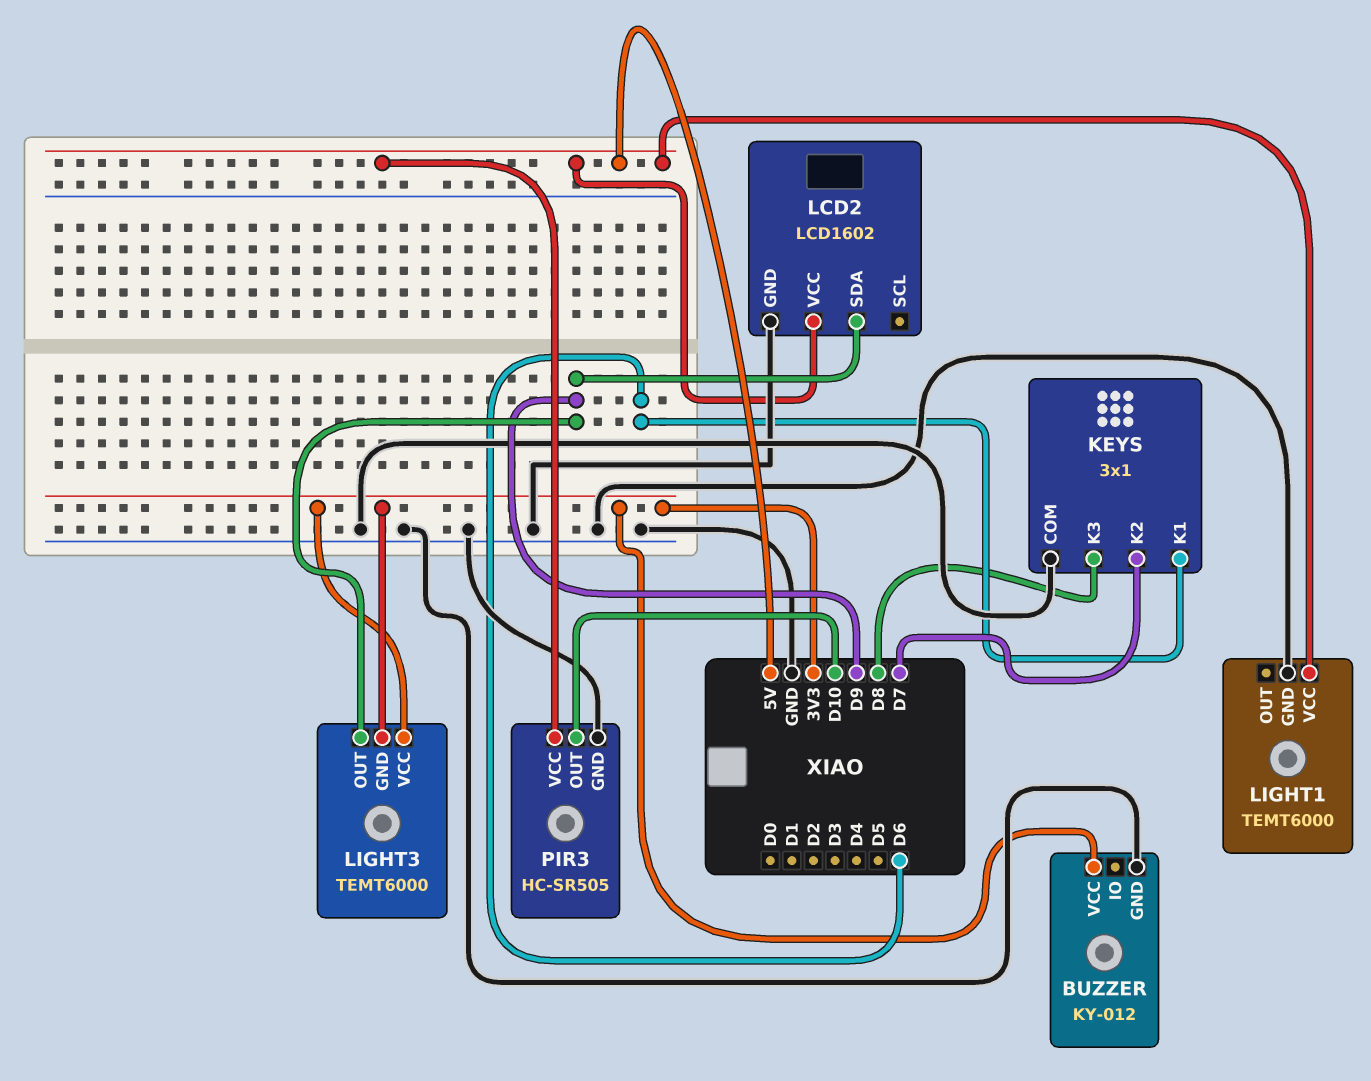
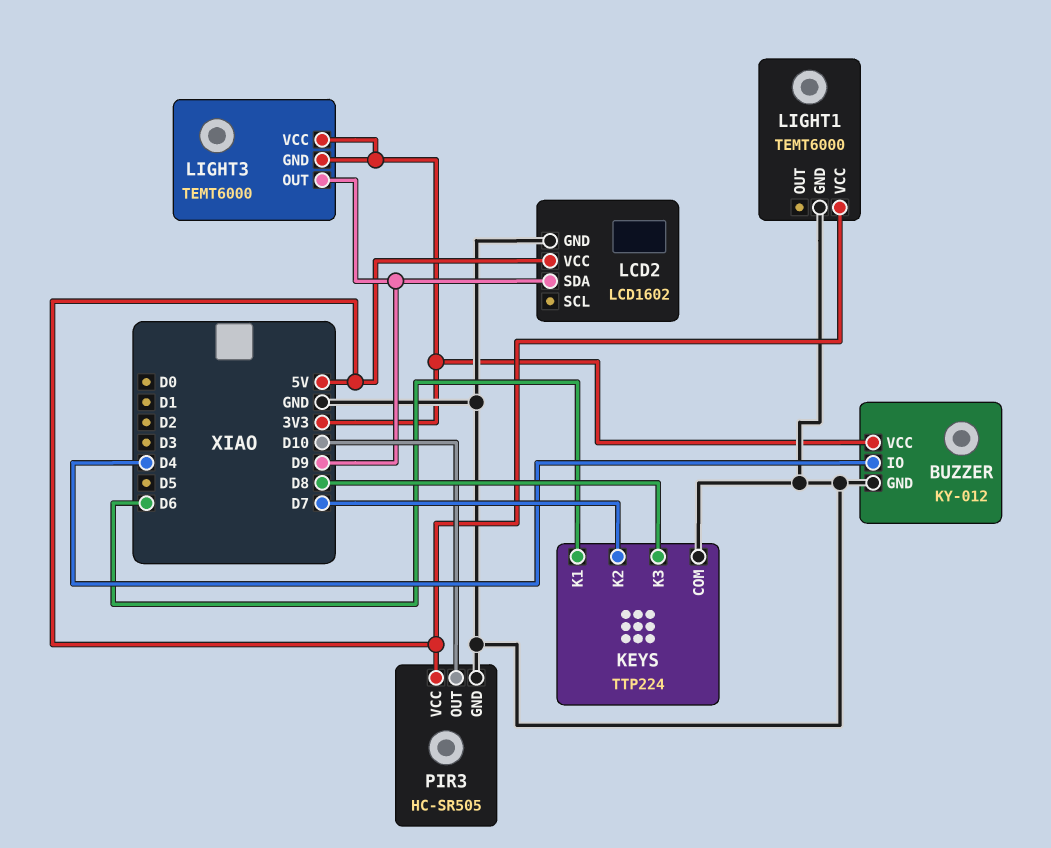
BUZZER pin IO: none -> D4
KEYS: 3x1 -> TTP224

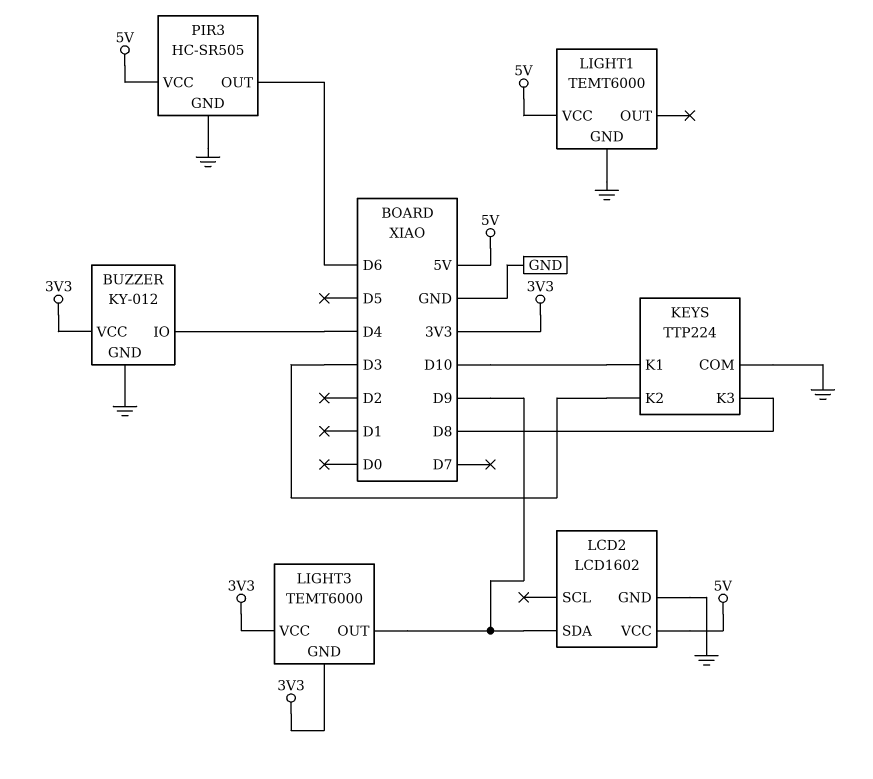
KEYS pin K1: D6 -> D10
KEYS pin K2: D7 -> D3
PIR3 pin OUT: D10 -> D6

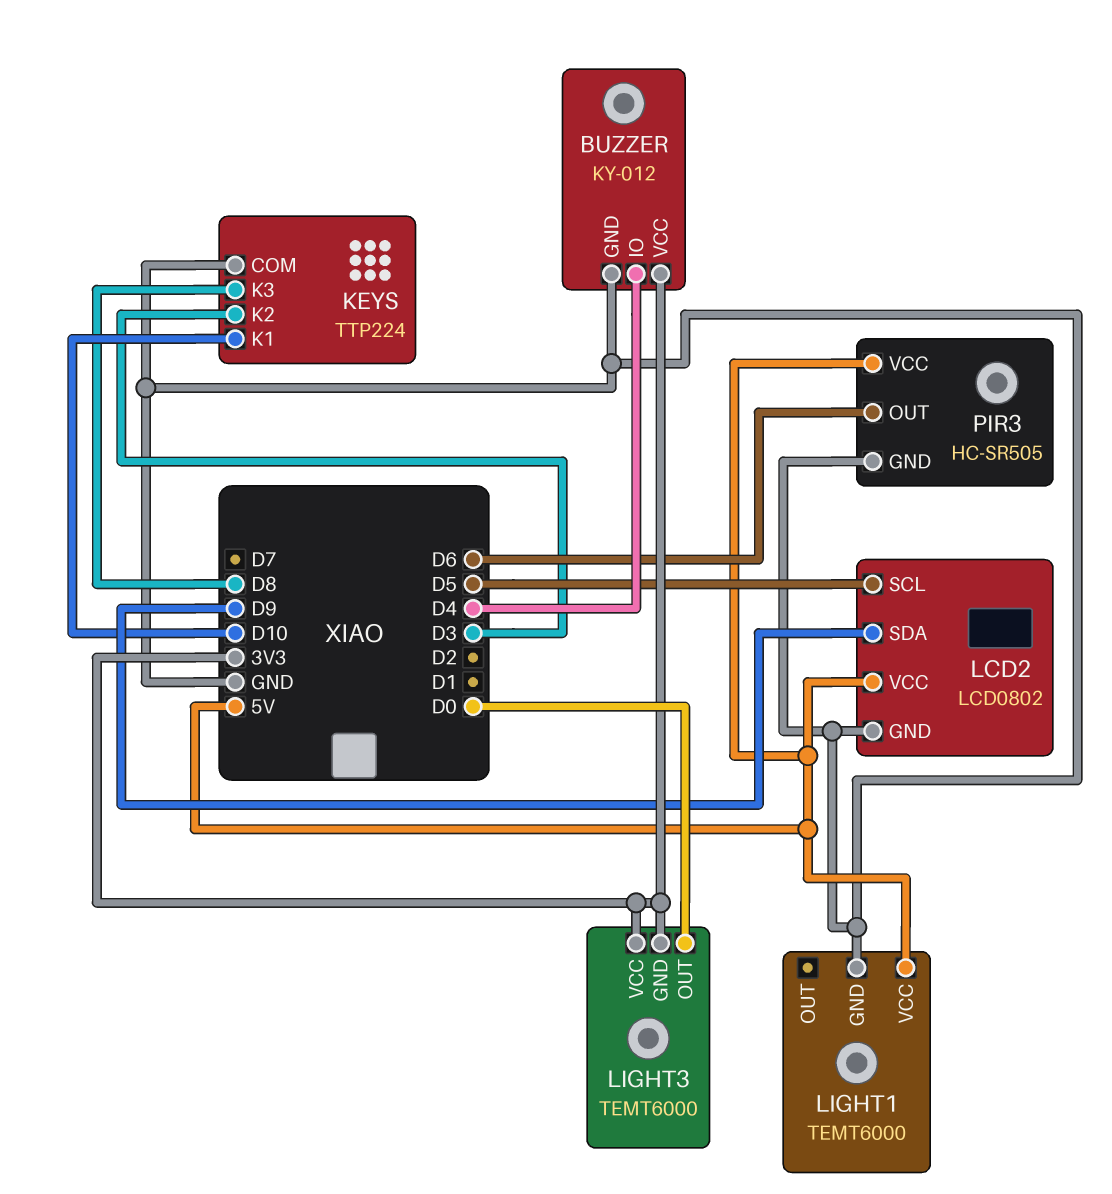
LCD2: LCD1602 -> LCD0802
LCD2 pin SCL: none -> D5
LIGHT3 pin OUT: D9 -> D0

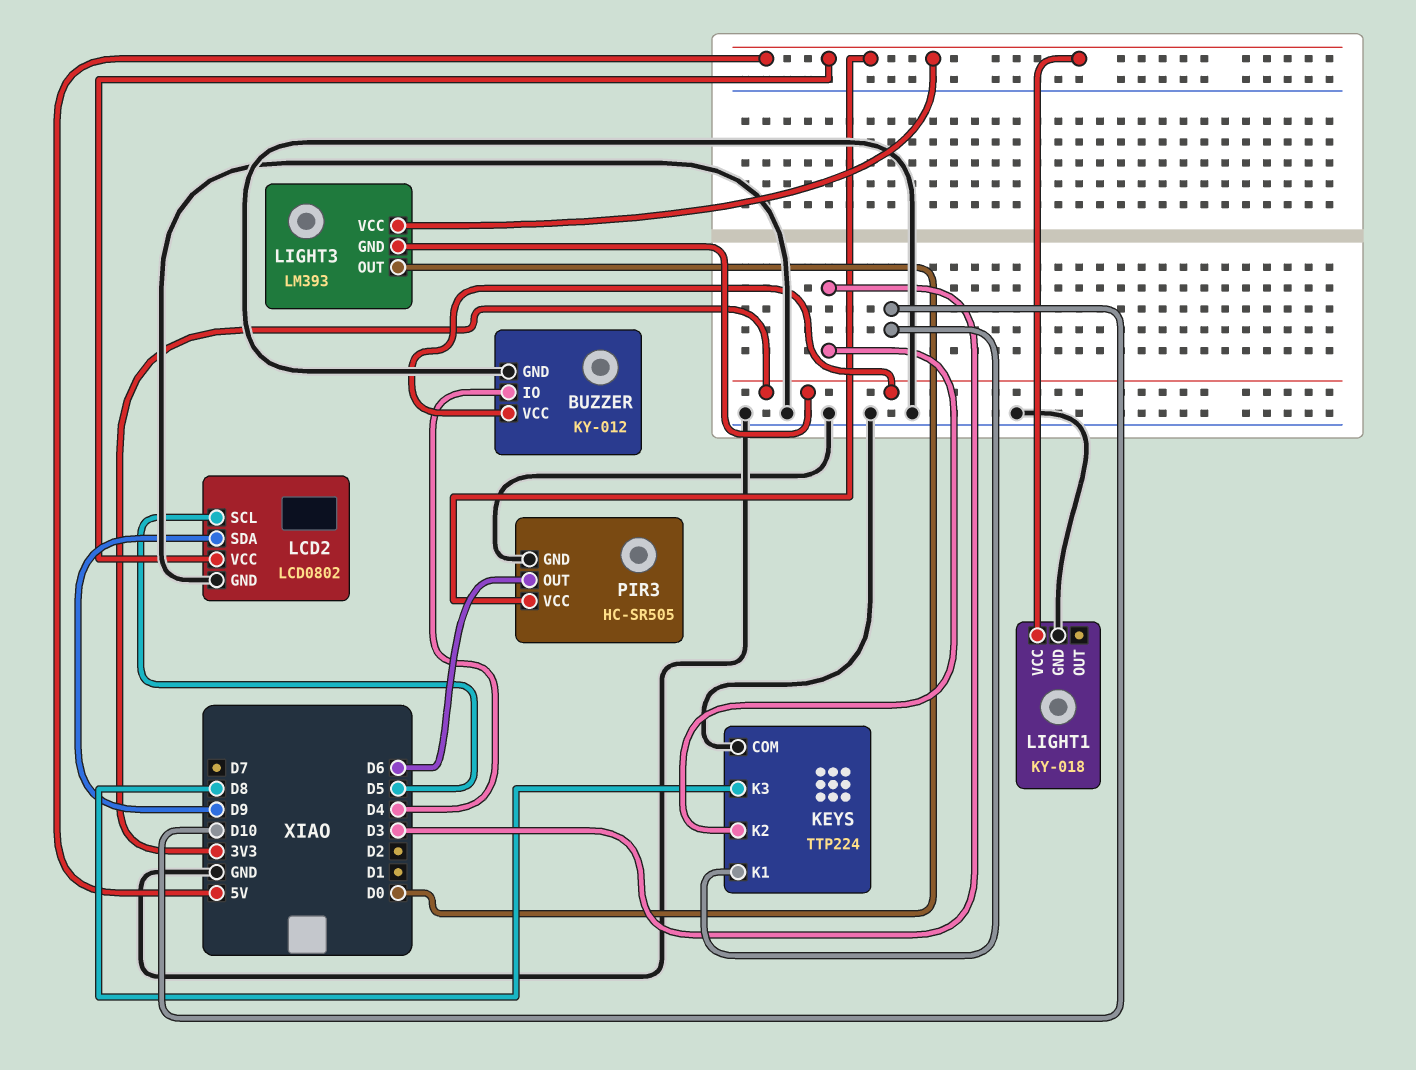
LIGHT1: TEMT6000 -> KY-018
LIGHT3: TEMT6000 -> LM393
LIGHT3 pin VCC: 3V3 -> 5V

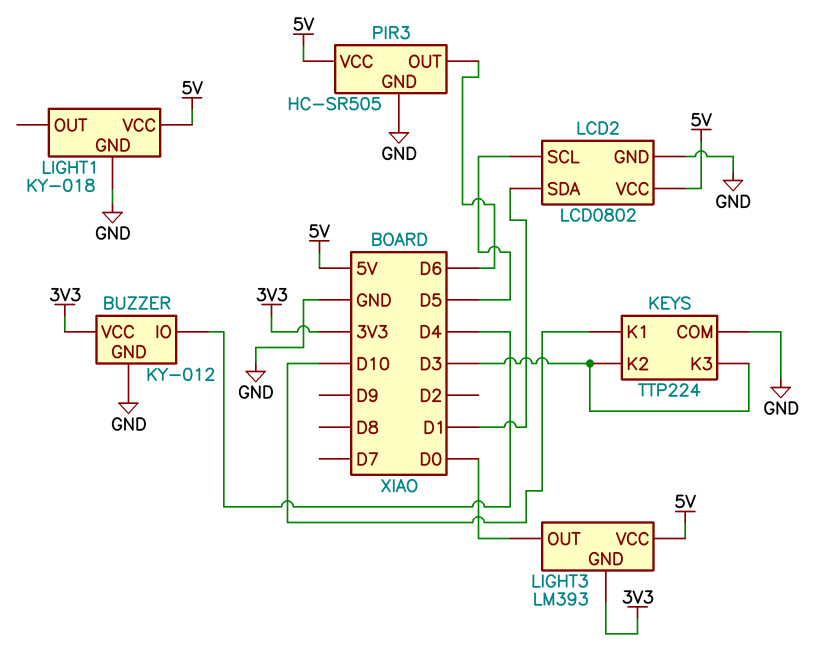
KEYS pin K3: D8 -> D3
LCD2 pin SDA: D9 -> D1

